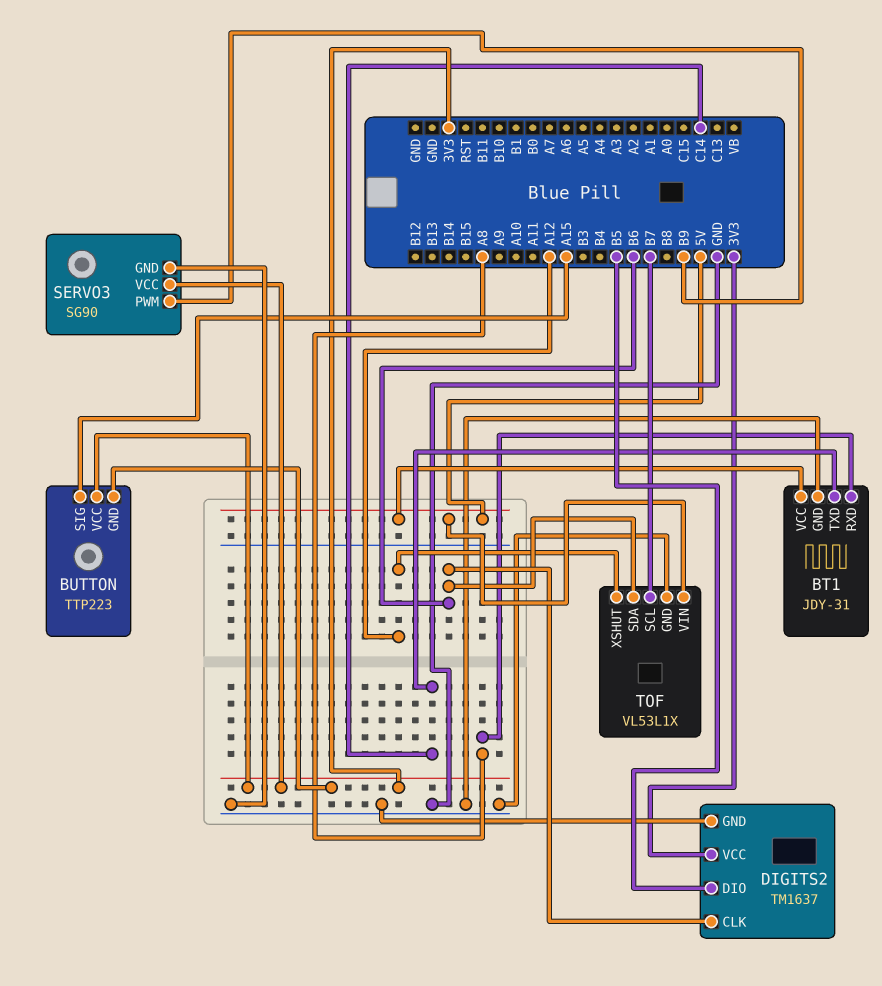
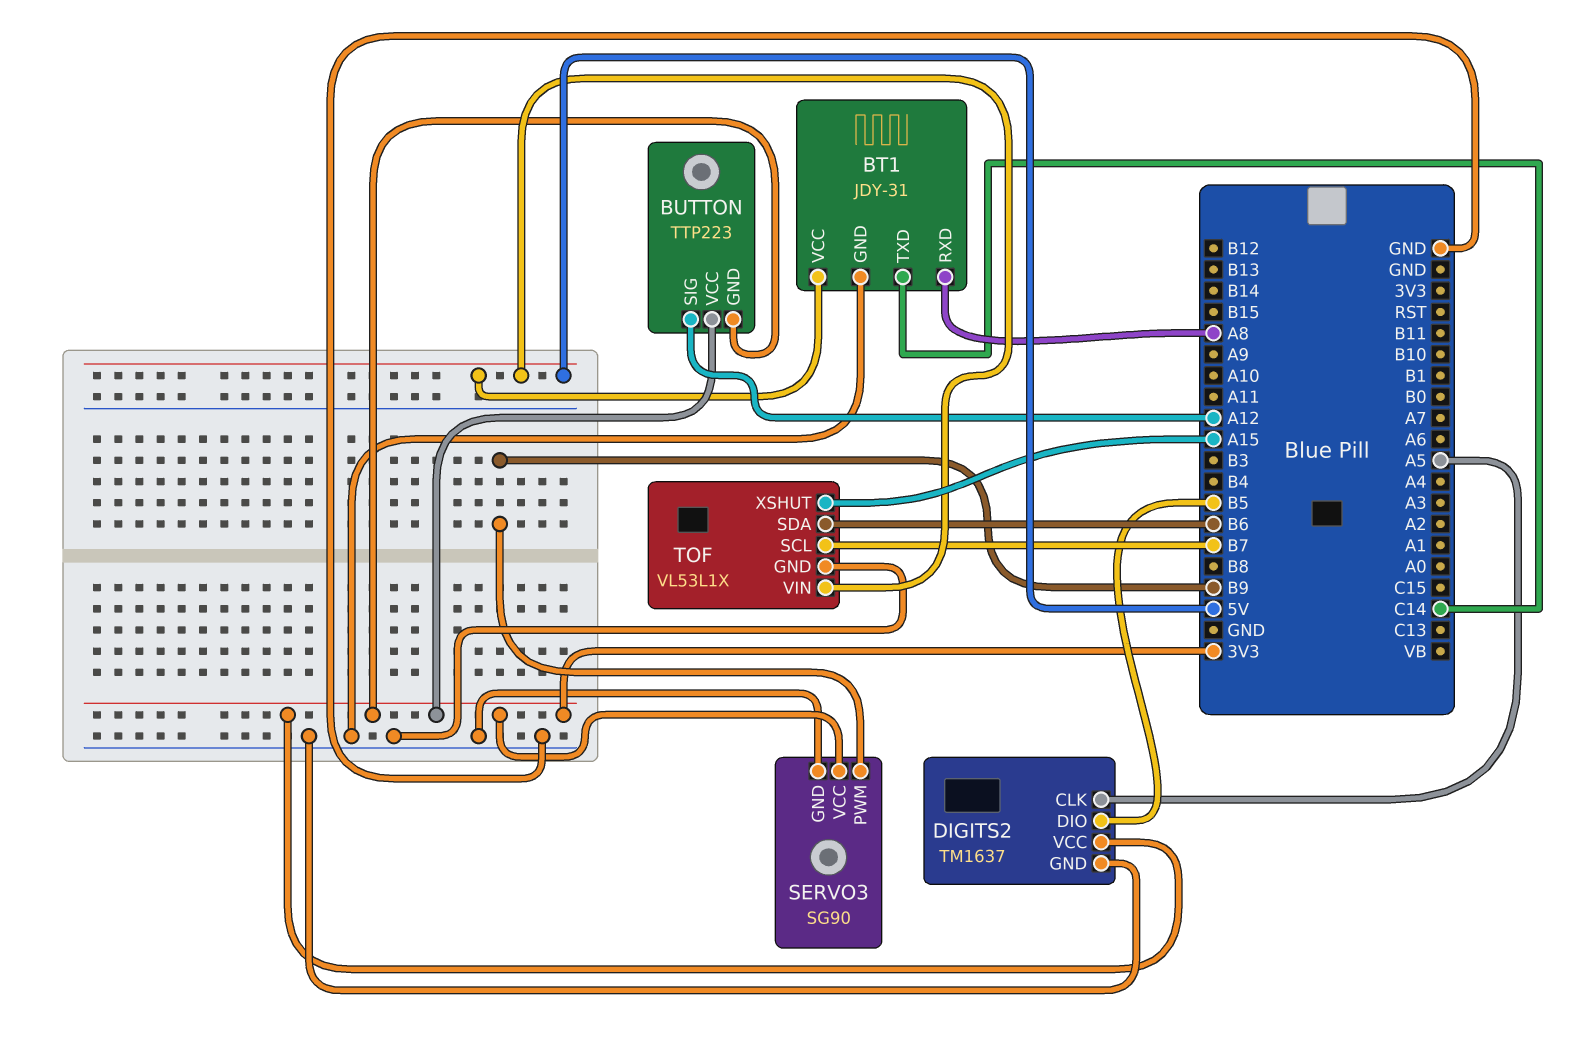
BUTTON pin SIG: A15 -> A12
DIGITS2 pin CLK: B6 -> A5
TOF pin XSHUT: A12 -> A15

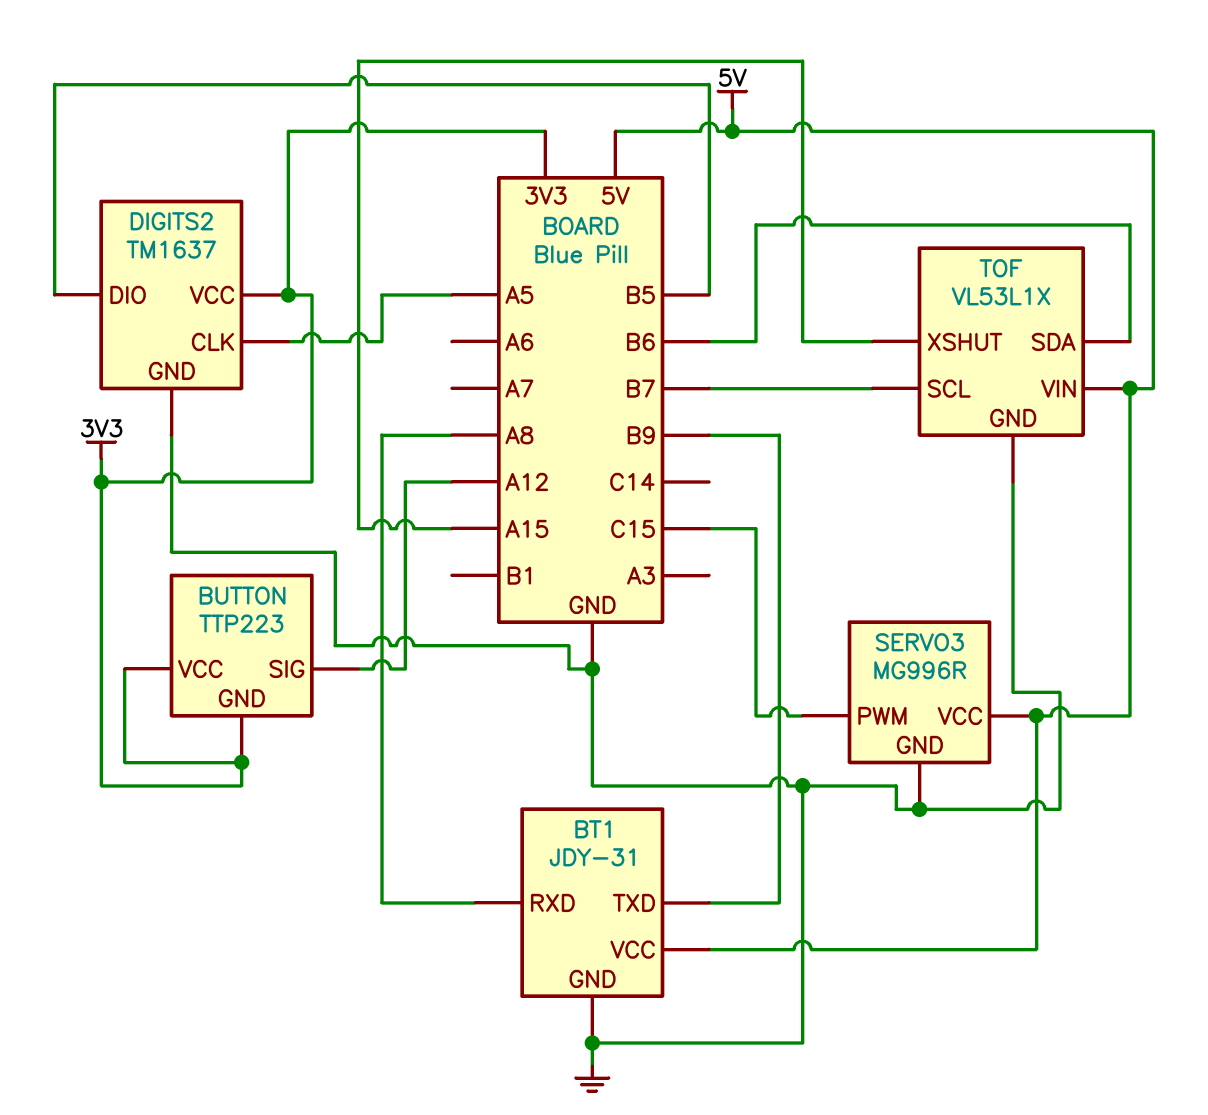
BT1 pin TXD: C14 -> B9
SERVO3: SG90 -> MG996R
SERVO3 pin PWM: B9 -> C15
SERVO3 pin VCC: 3V3 -> 5V

